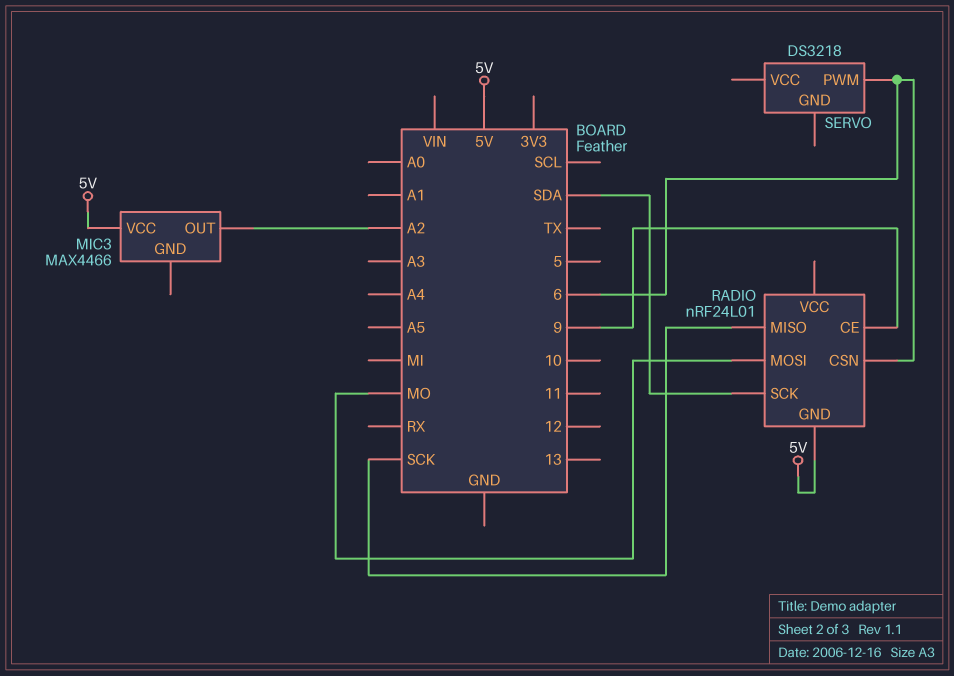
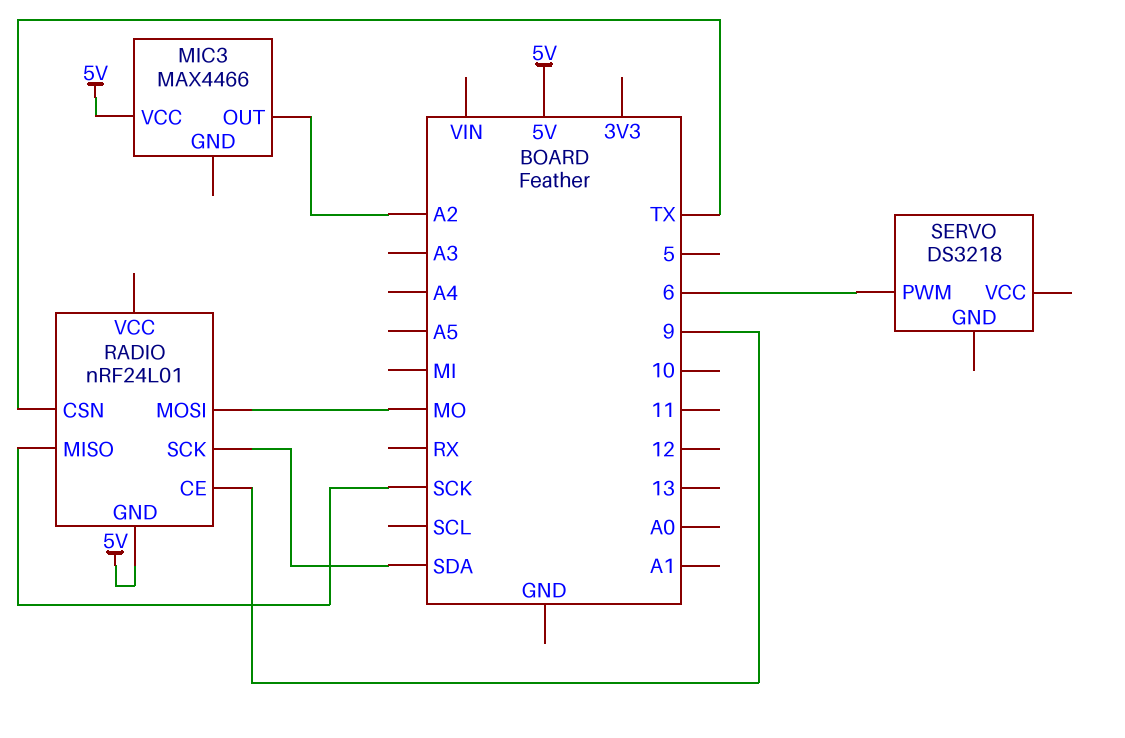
RADIO pin CSN: 6 -> TX

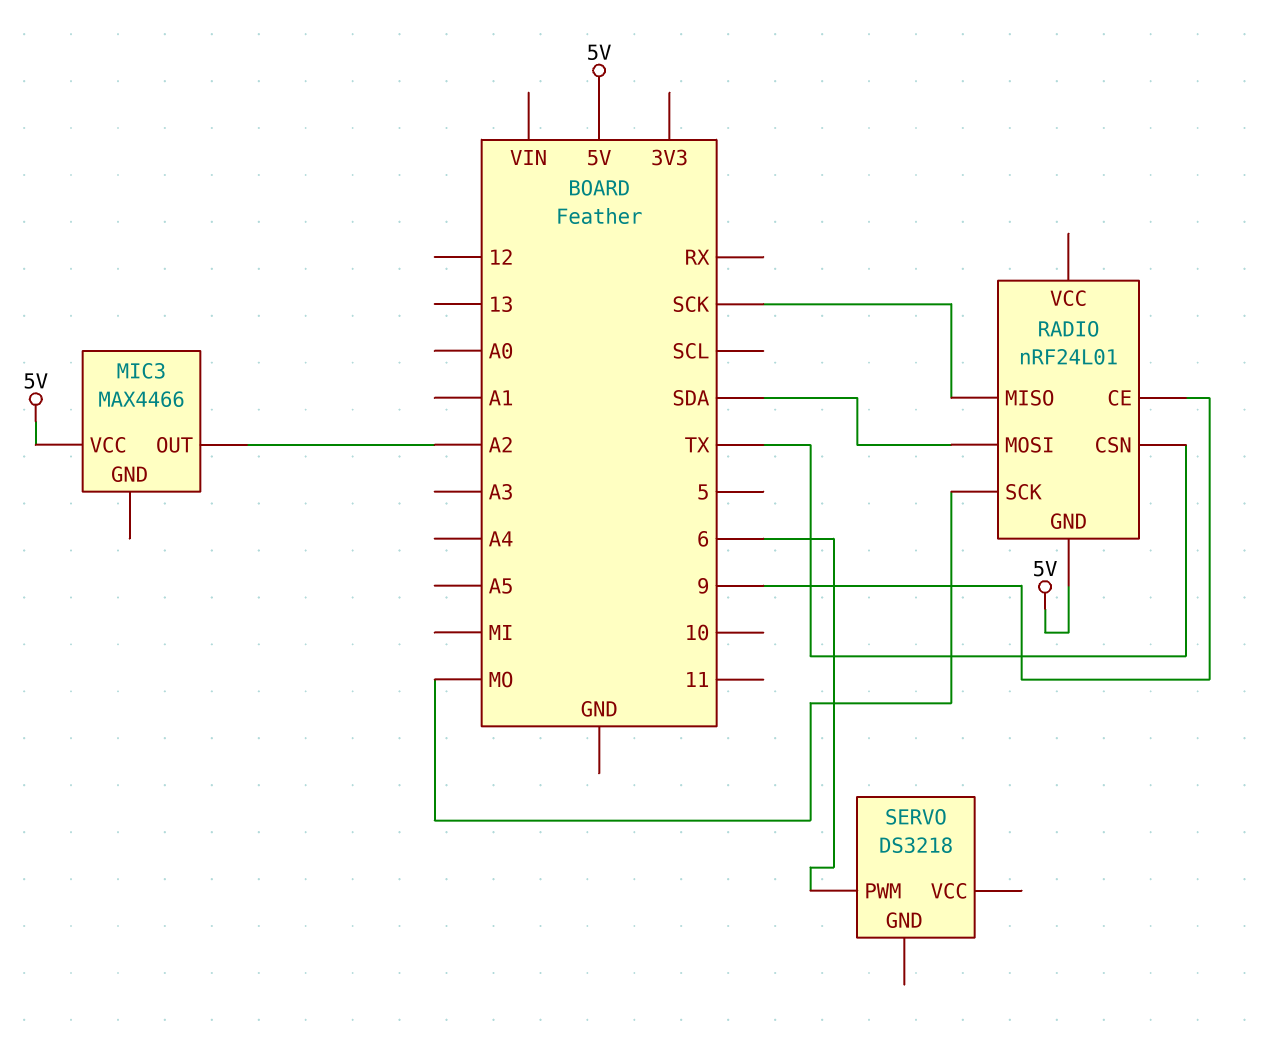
RADIO pin MOSI: MO -> SDA
RADIO pin SCK: SDA -> MO

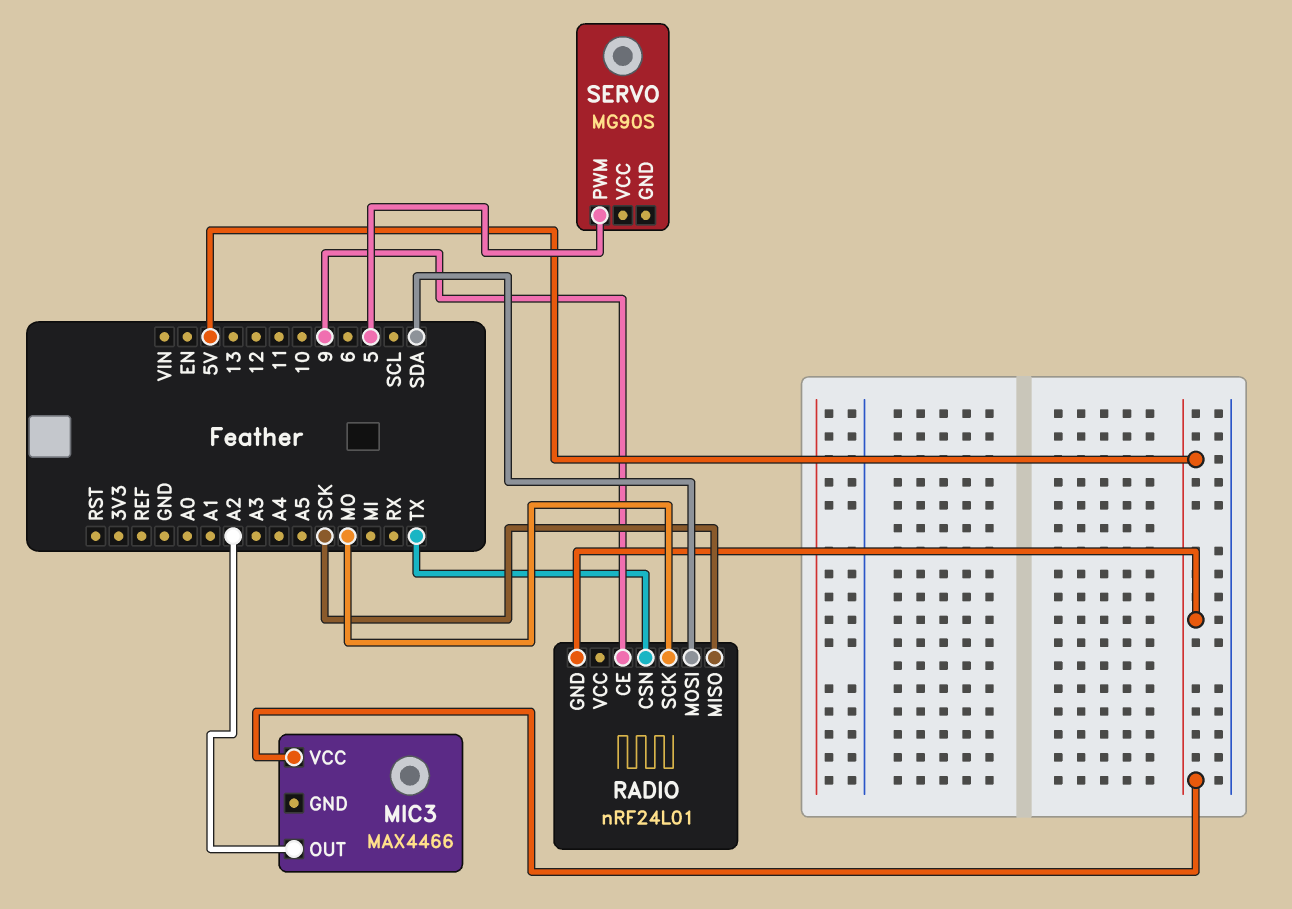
SERVO: DS3218 -> MG90S
SERVO pin PWM: 6 -> 5

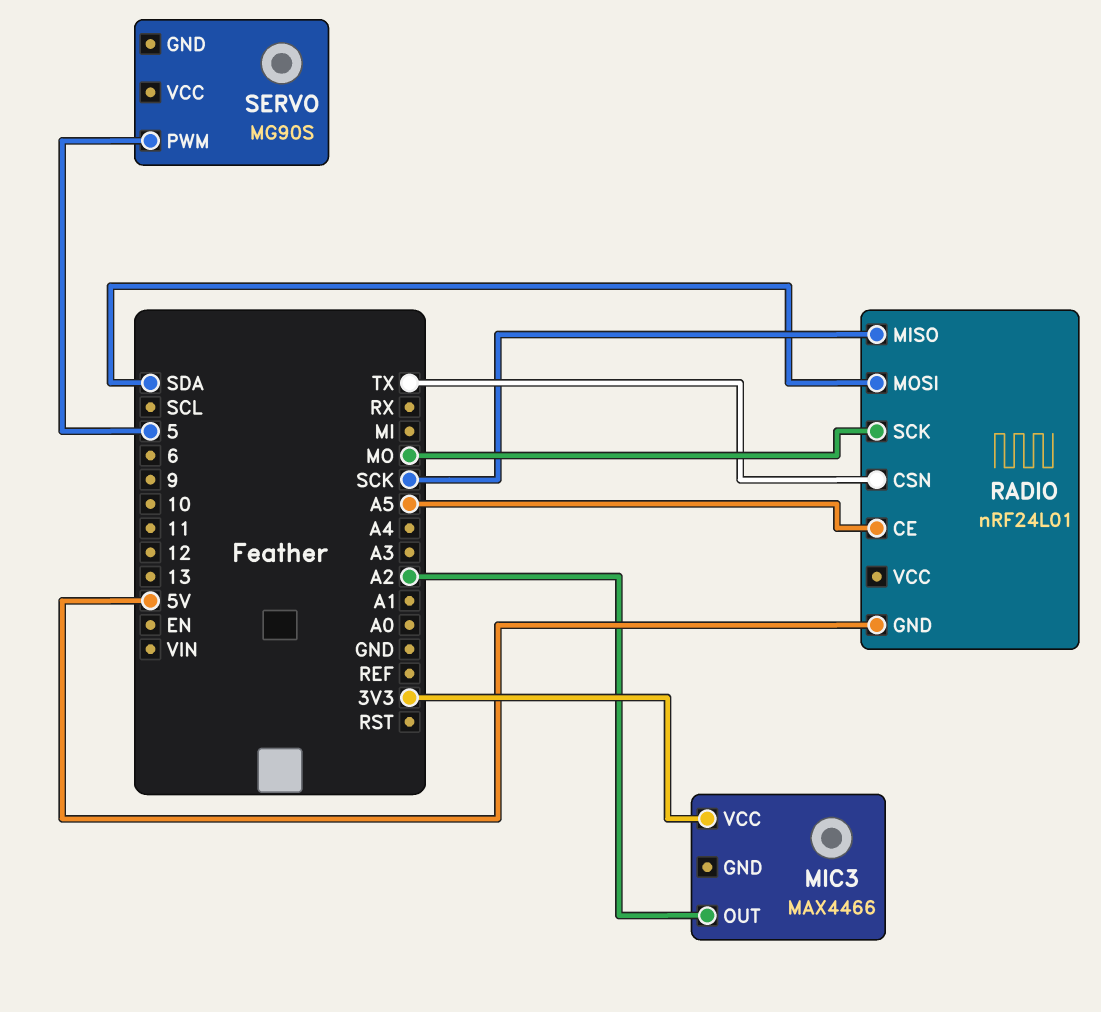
MIC3 pin VCC: 5V -> 3V3
RADIO pin CE: 9 -> A5

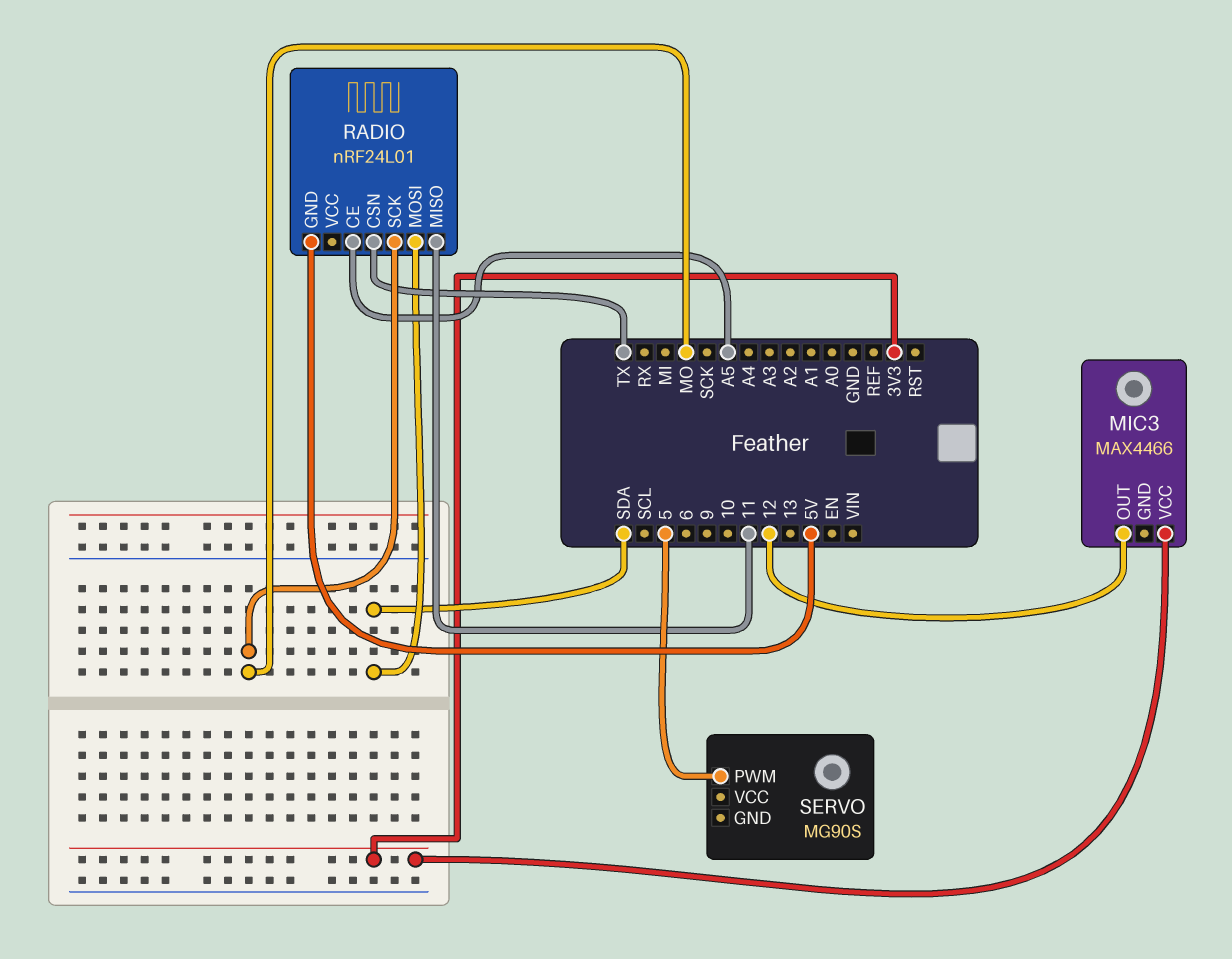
MIC3 pin OUT: A2 -> 12
RADIO pin MISO: SCK -> 11

